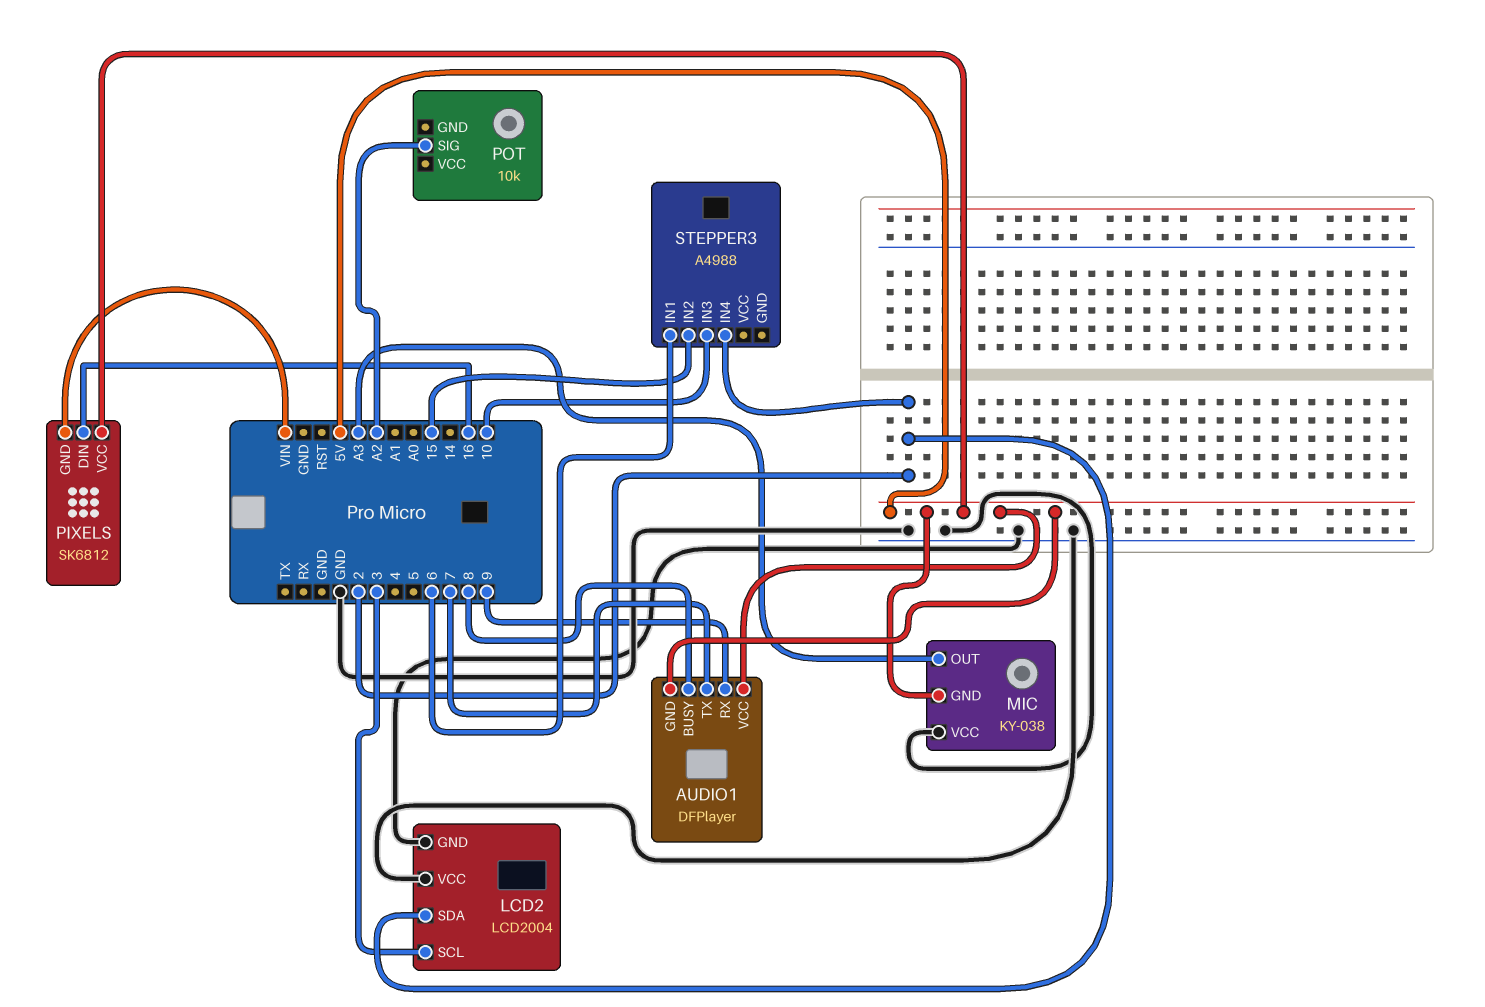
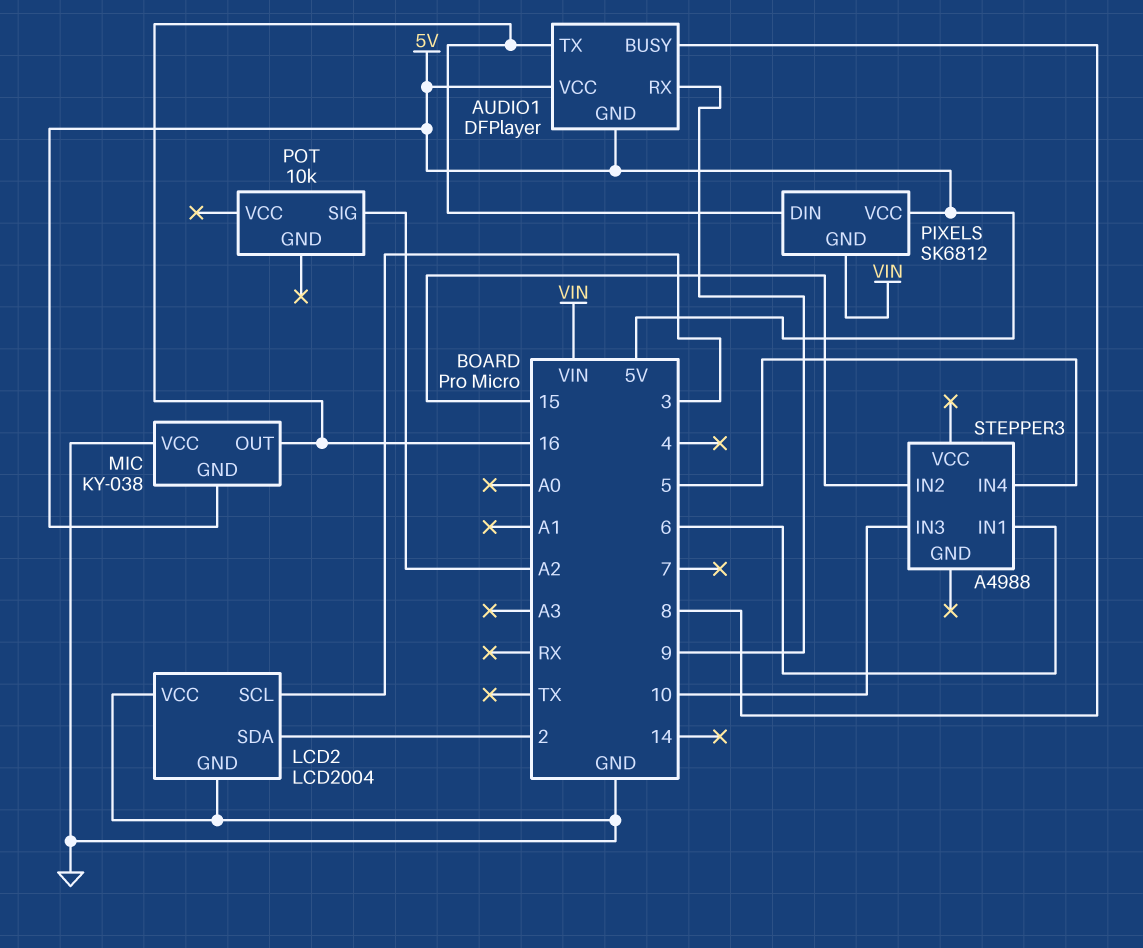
AUDIO1 pin TX: 7 -> 16
MIC pin OUT: A3 -> 16
STEPPER3 pin IN4: 2 -> 5

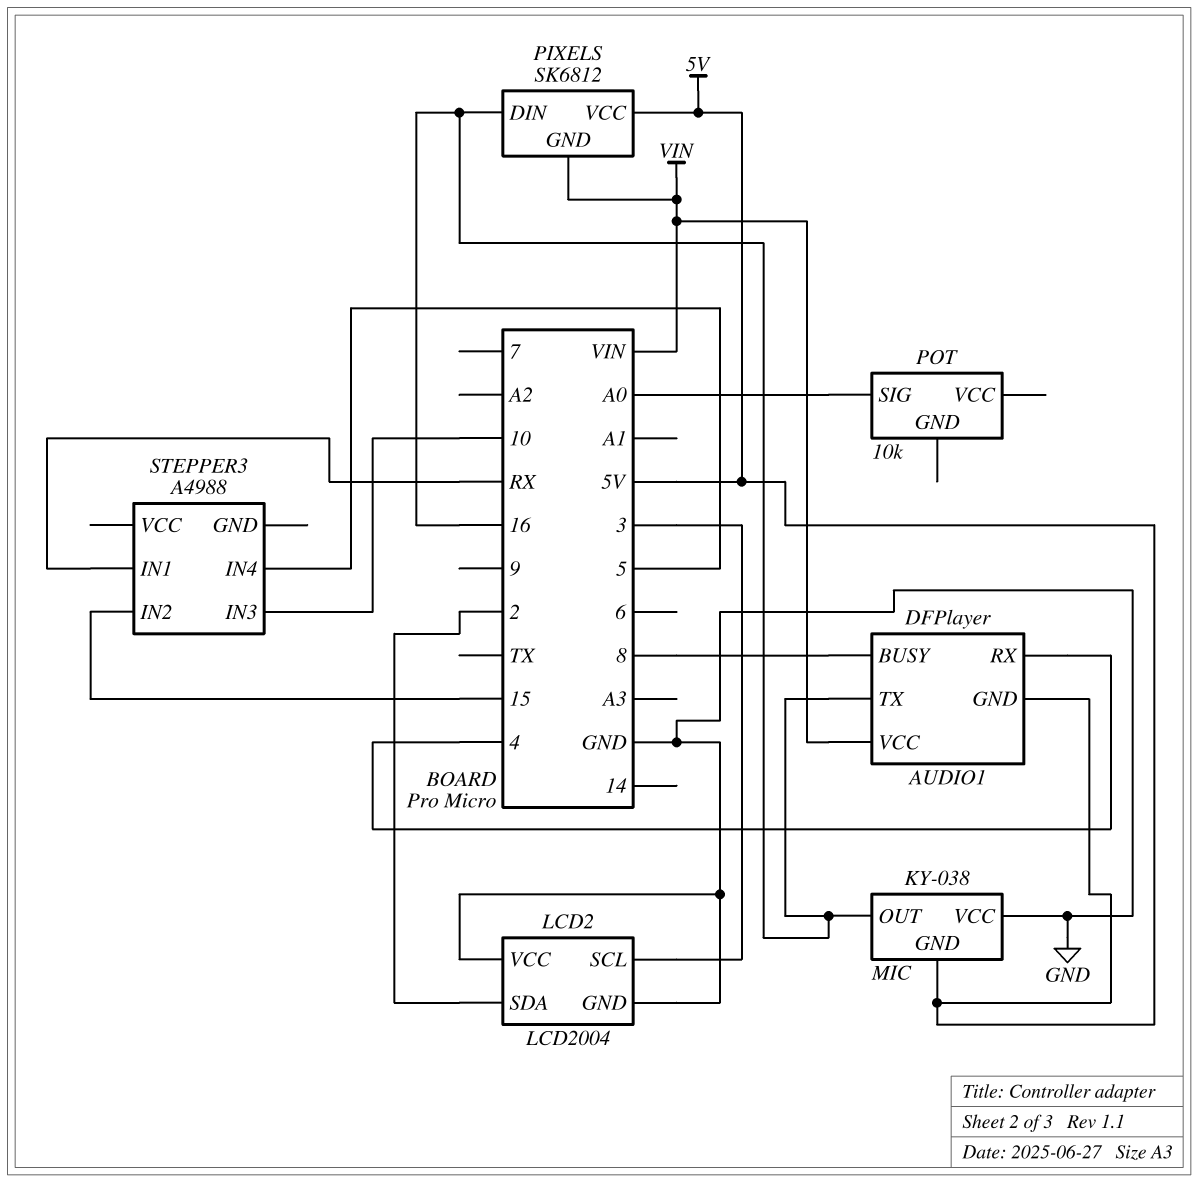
AUDIO1 pin RX: 9 -> 4
AUDIO1 pin VCC: 5V -> VIN
POT pin SIG: A2 -> A0
STEPPER3 pin IN1: 6 -> RX

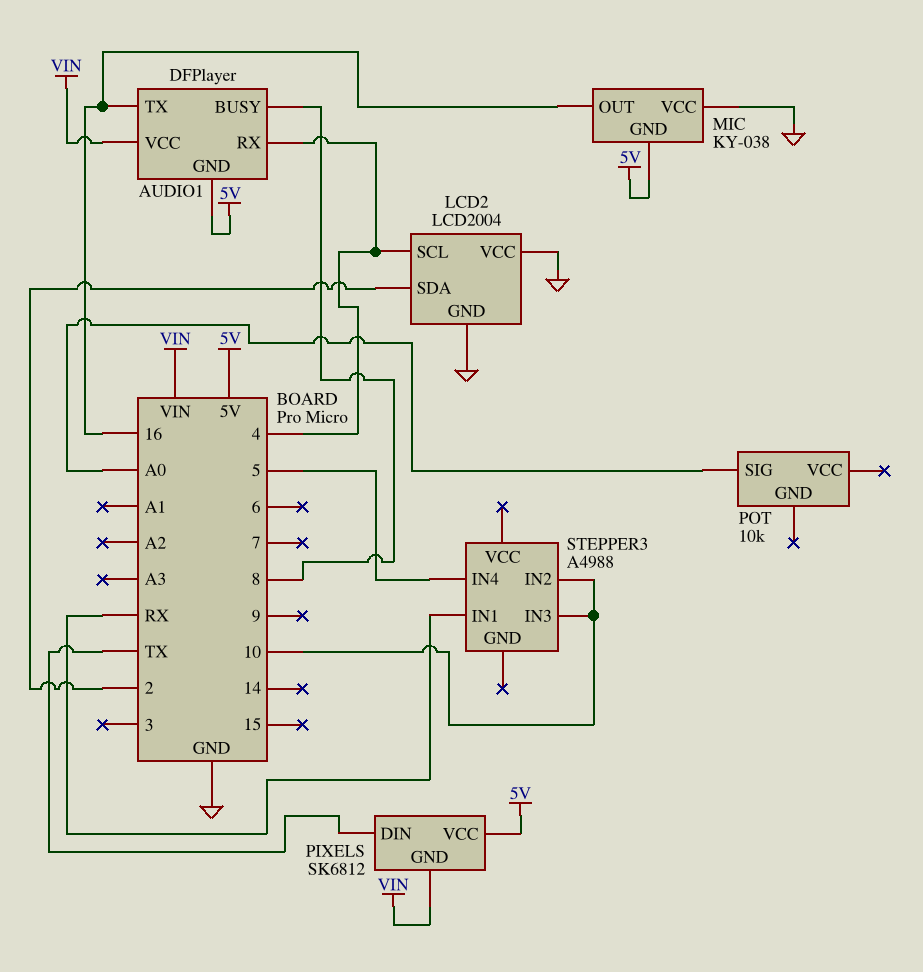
LCD2 pin SCL: 3 -> 4
PIXELS pin DIN: 16 -> TX
STEPPER3 pin IN2: 15 -> 10

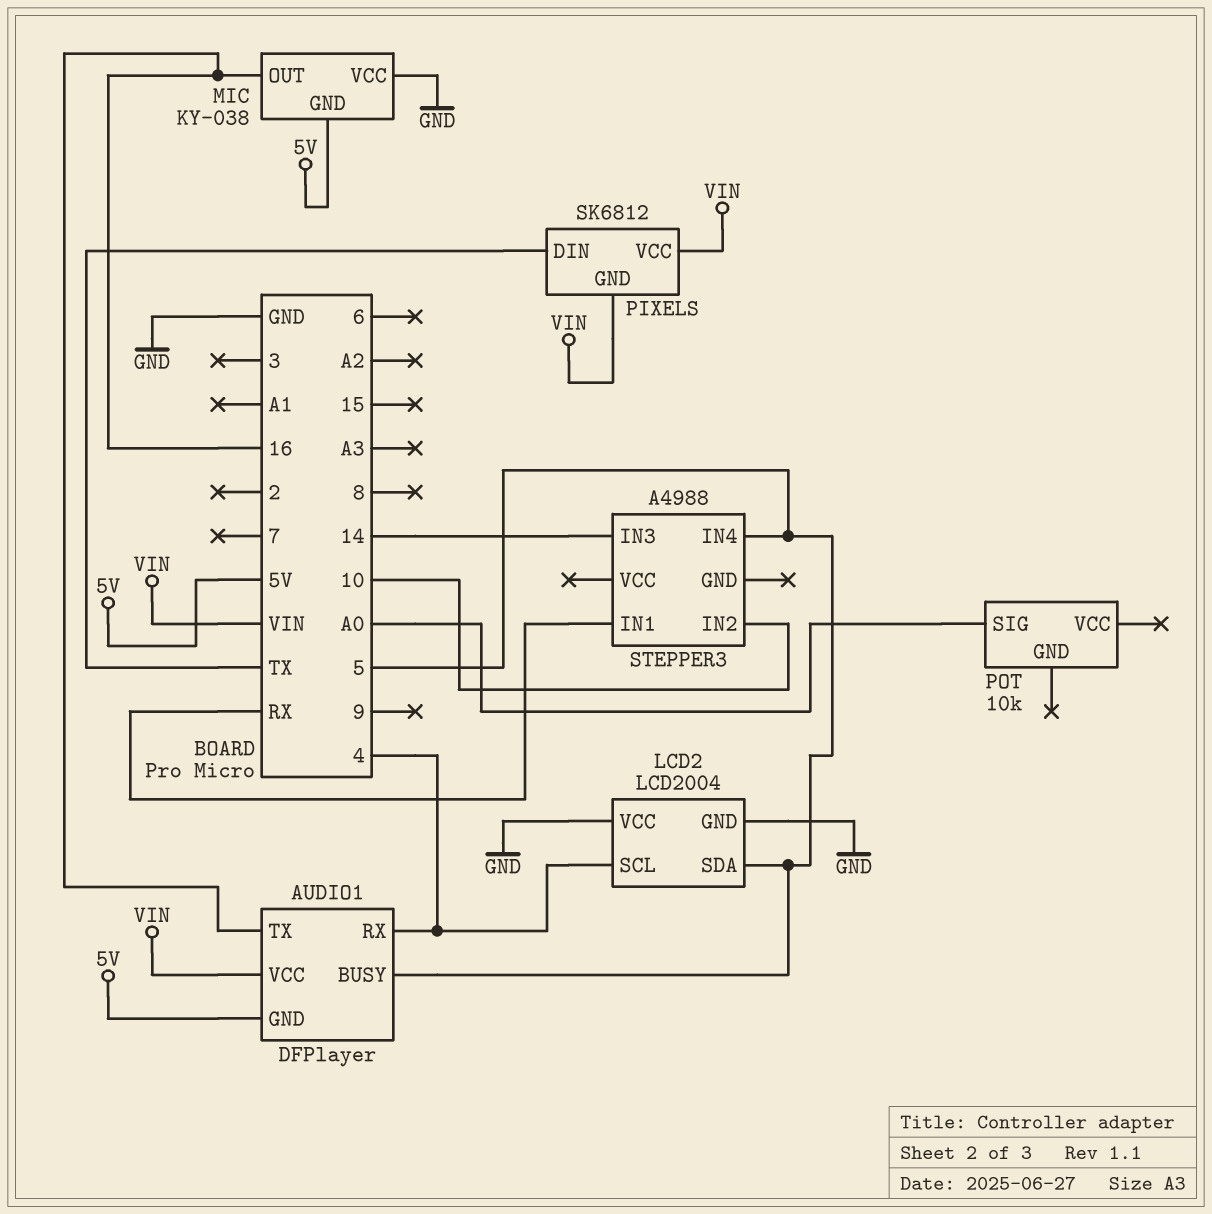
AUDIO1 pin BUSY: 8 -> 5
LCD2 pin SDA: 2 -> 5
PIXELS pin VCC: 5V -> VIN
STEPPER3 pin IN3: 10 -> 14

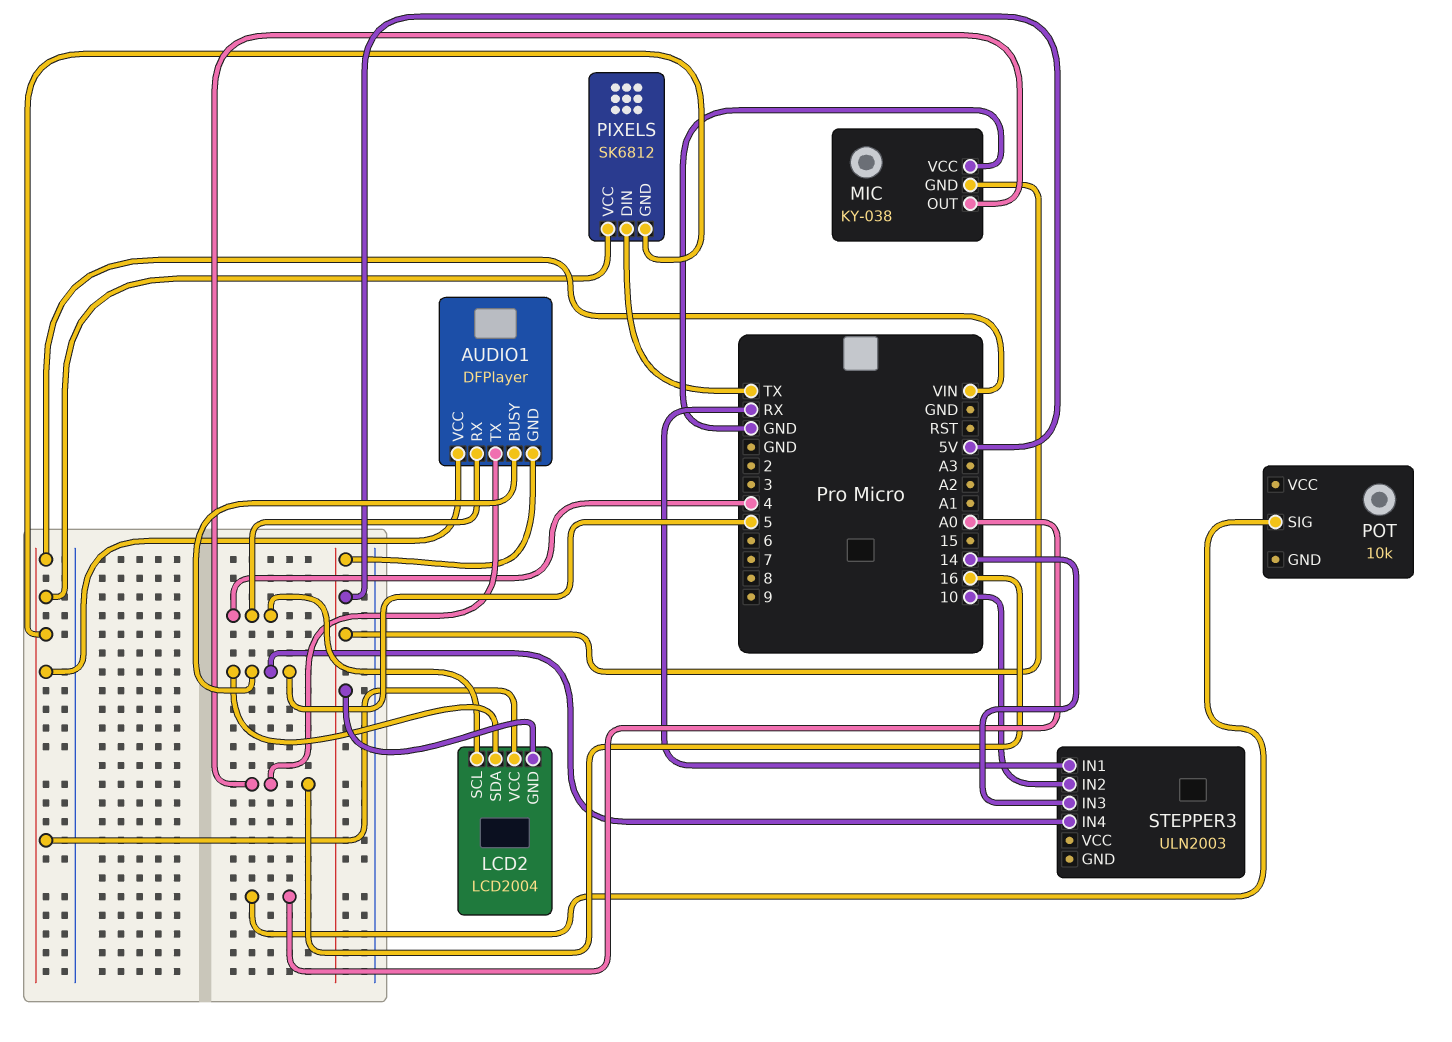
LCD2 pin GND: GND -> 5V
LCD2 pin VCC: GND -> VIN
STEPPER3: A4988 -> ULN2003

